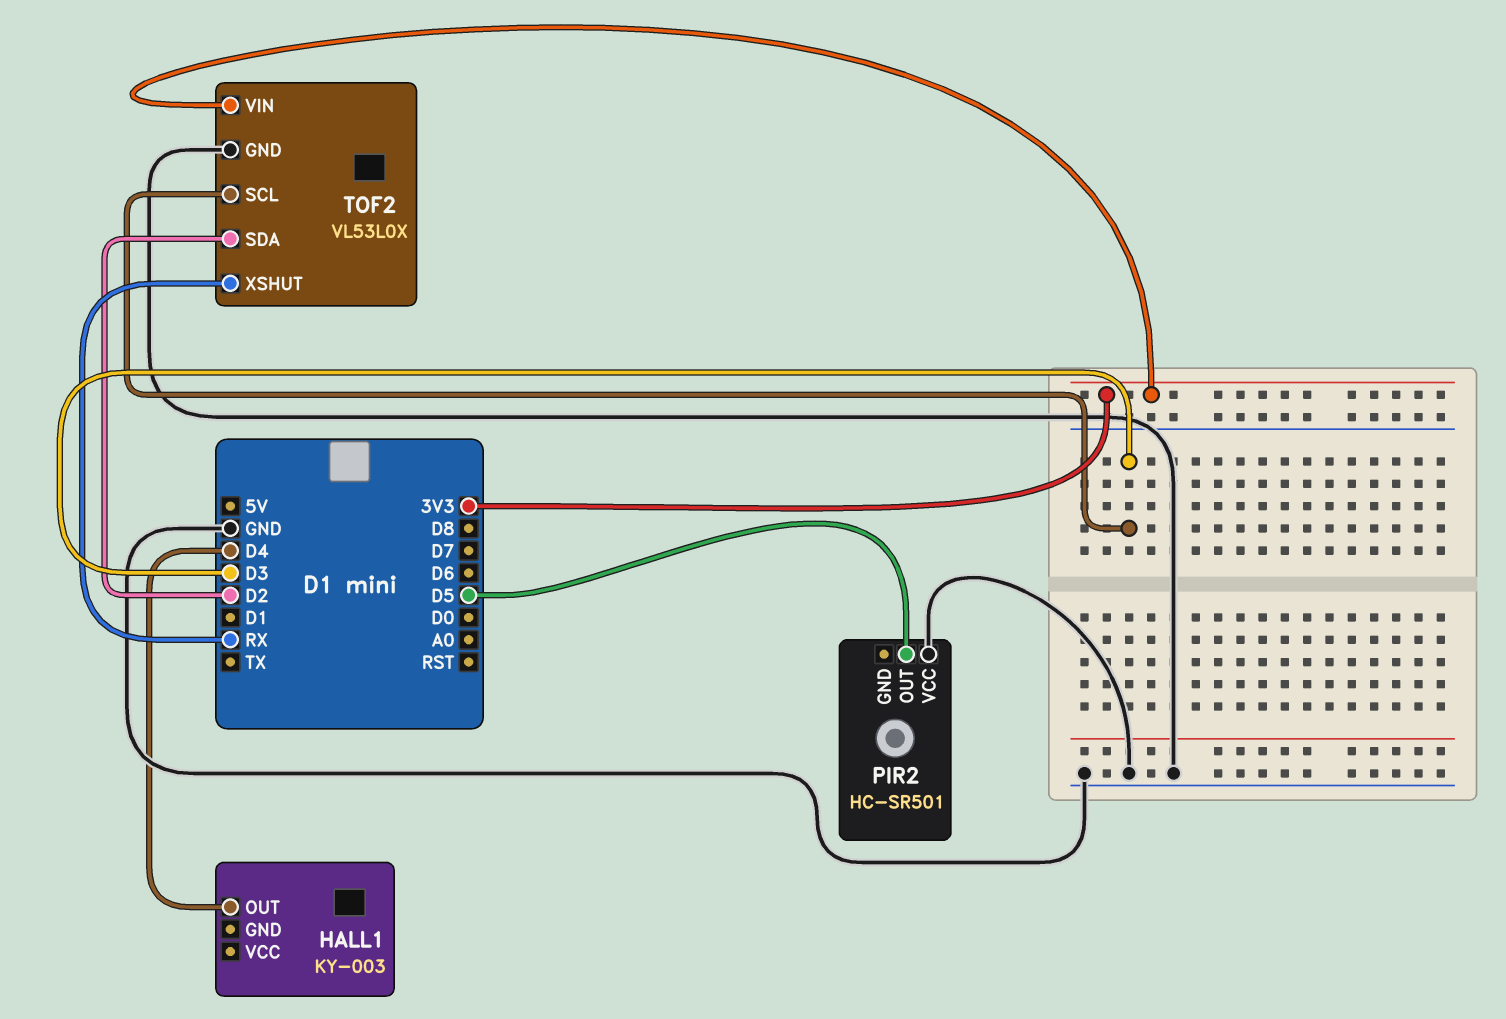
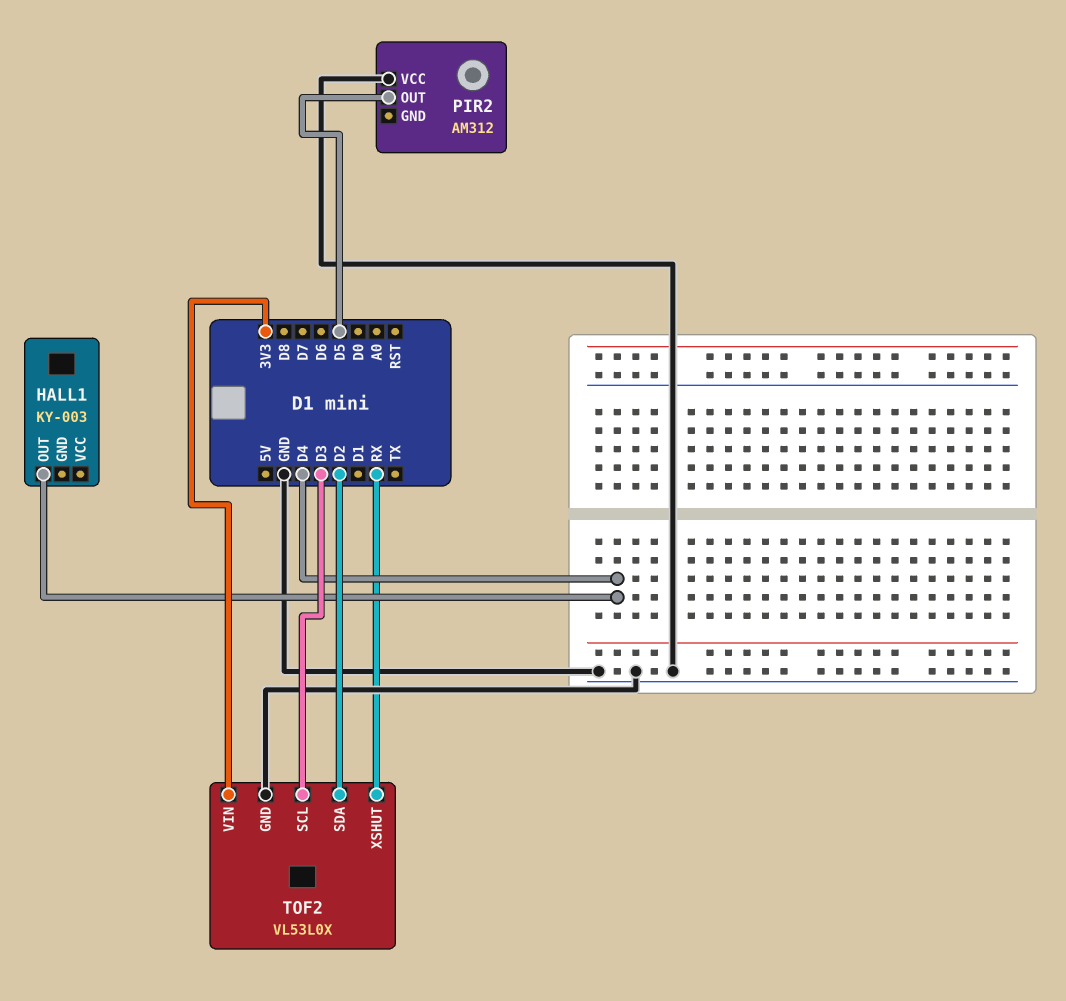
PIR2: HC-SR501 -> AM312

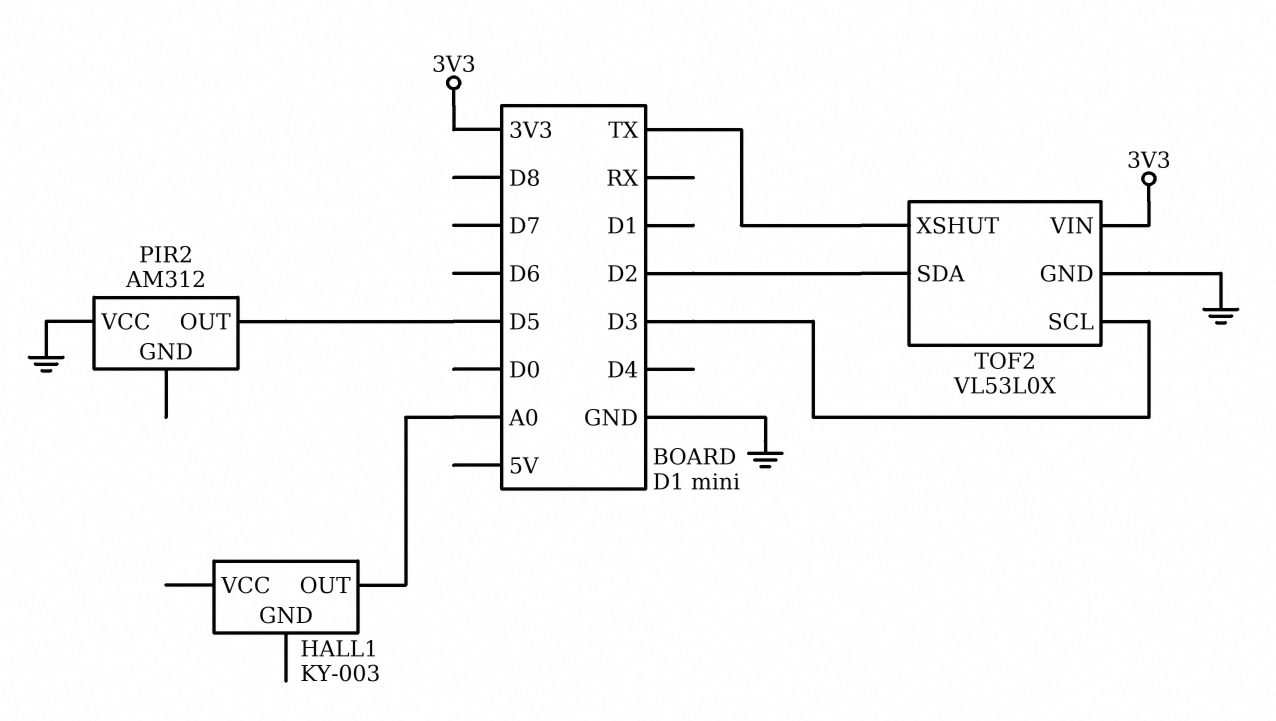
HALL1 pin OUT: D4 -> A0
TOF2 pin XSHUT: RX -> TX

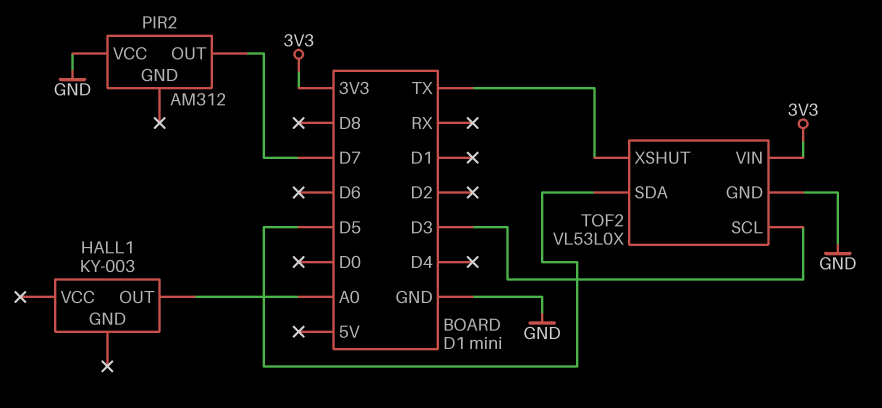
PIR2 pin OUT: D5 -> D7
TOF2 pin SDA: D2 -> D5

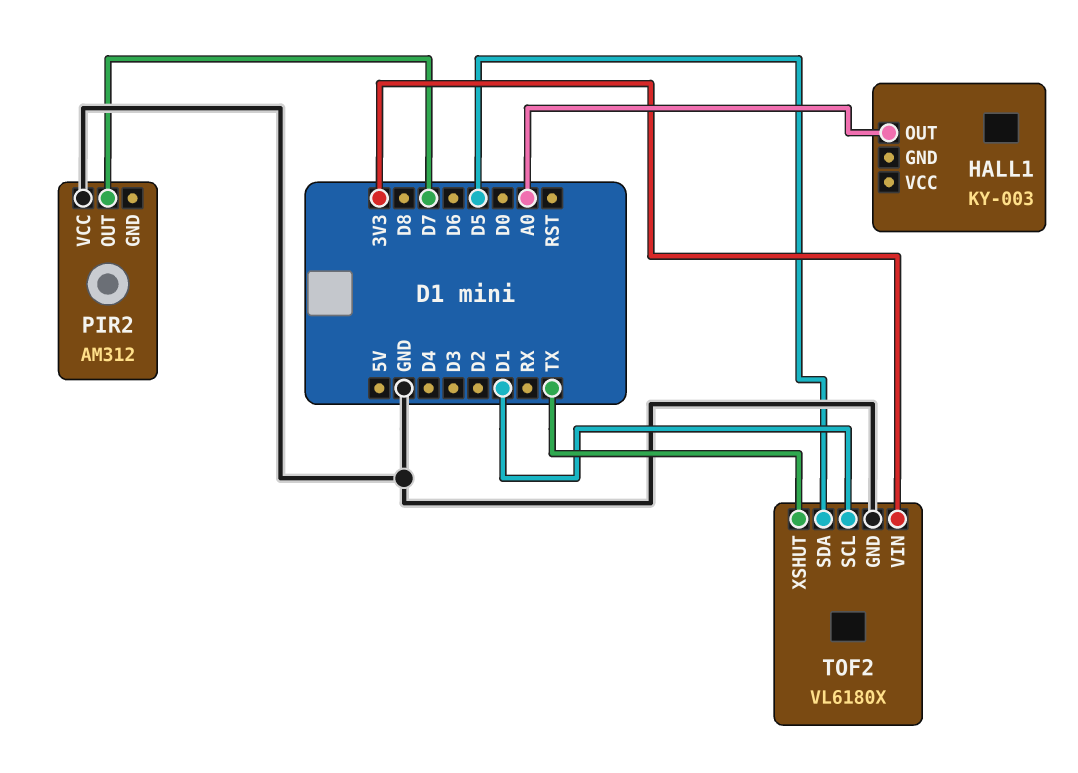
TOF2: VL53L0X -> VL6180X
TOF2 pin SCL: D3 -> D1

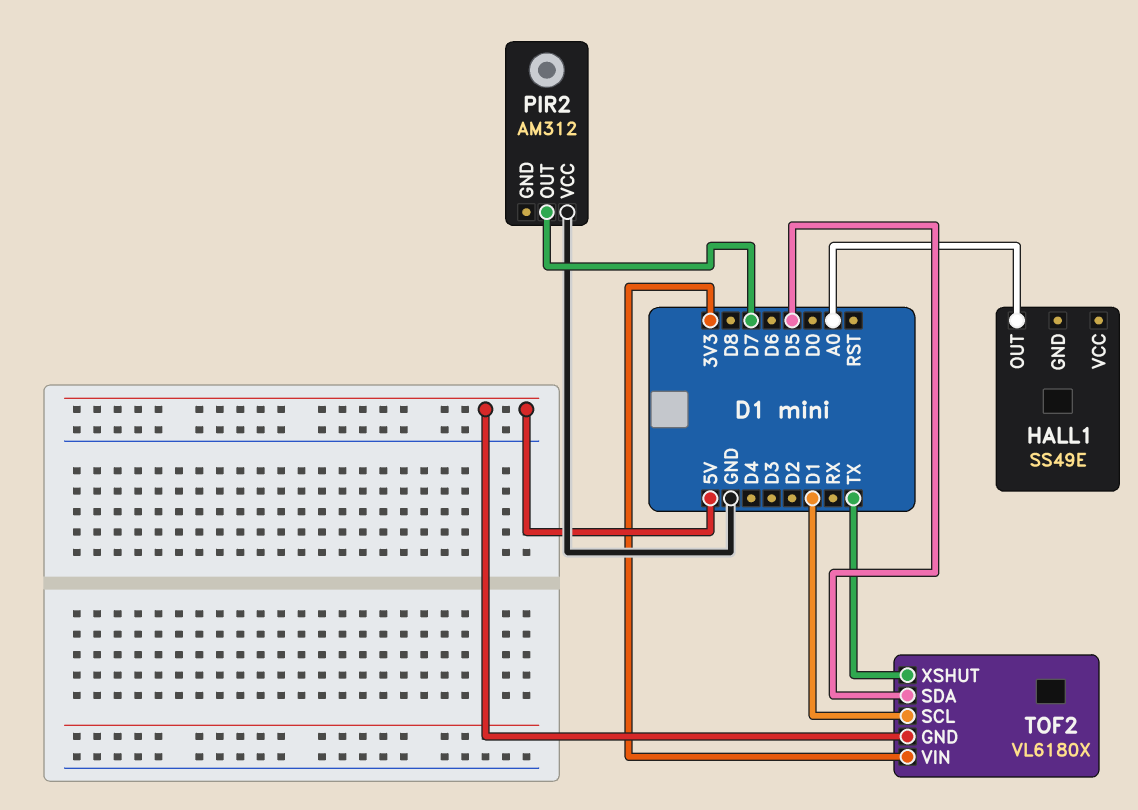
HALL1: KY-003 -> SS49E
TOF2 pin GND: GND -> 5V

